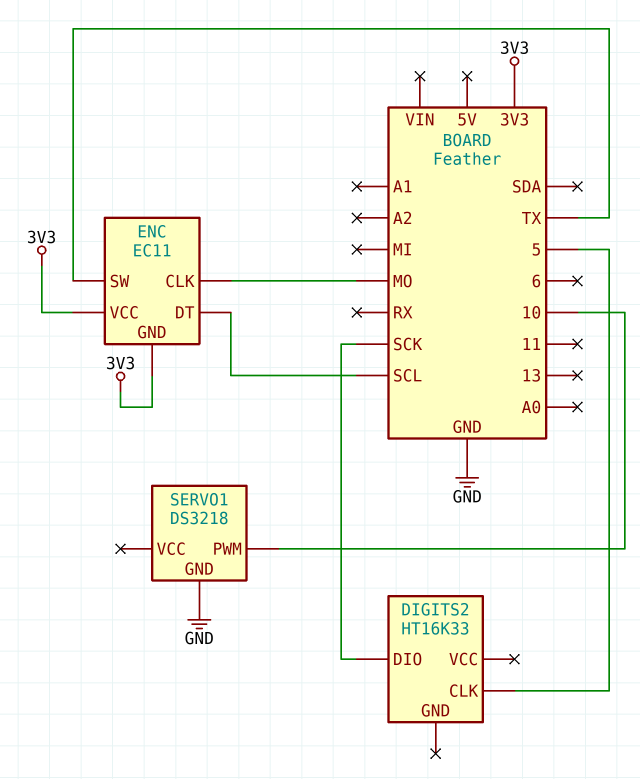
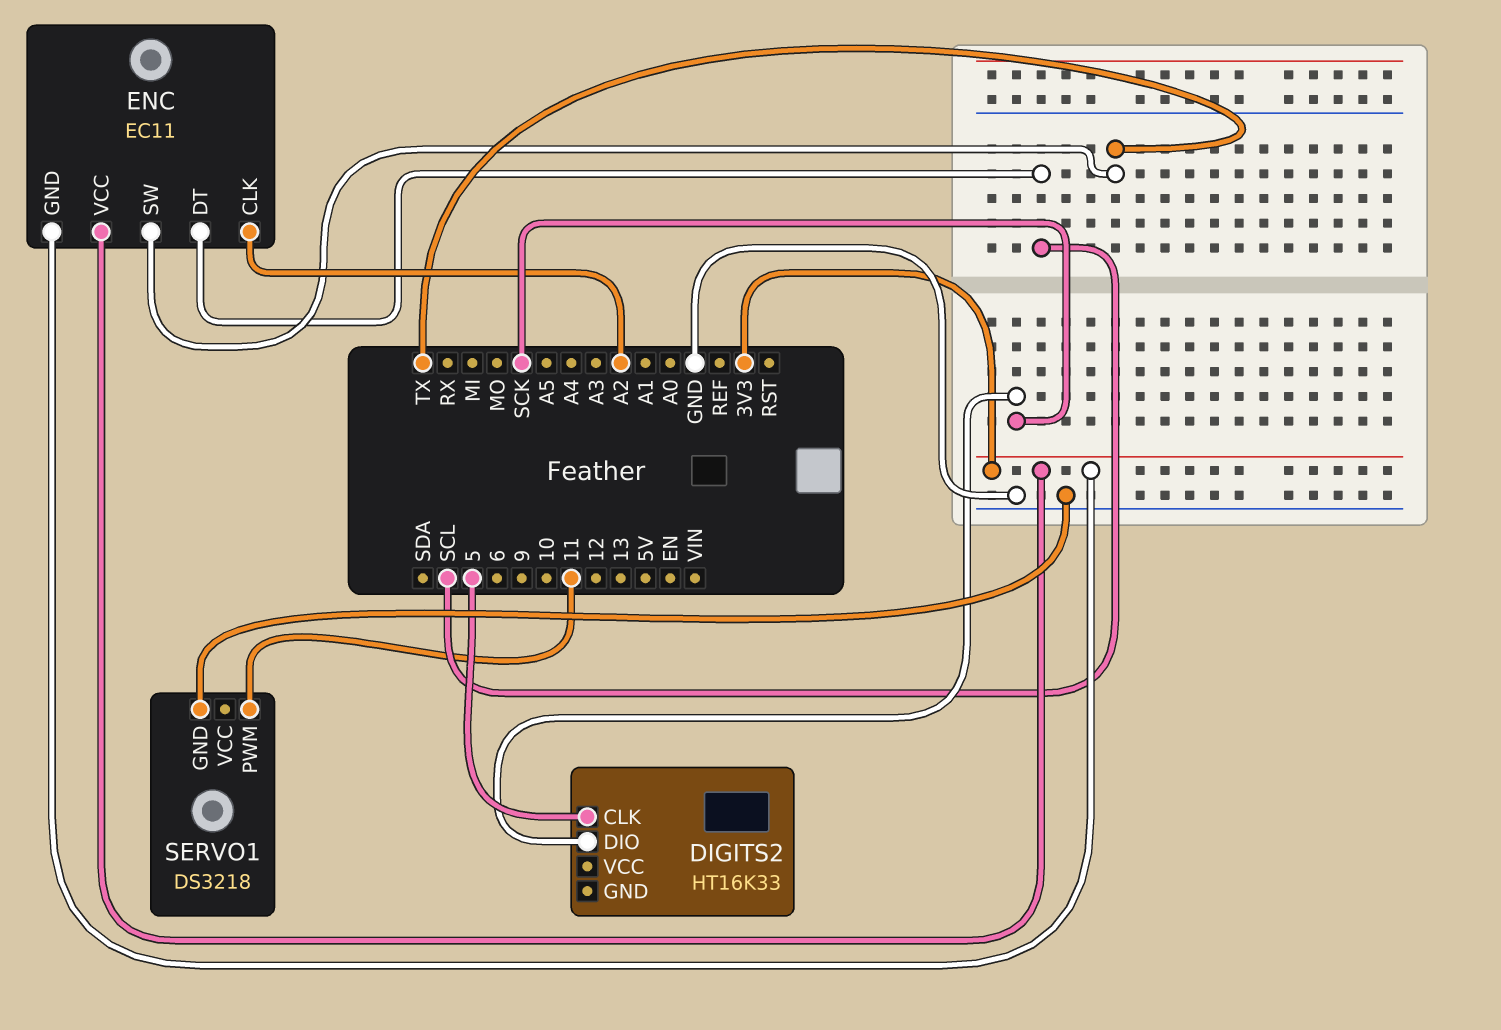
ENC pin CLK: MO -> A2
SERVO1 pin PWM: 10 -> 11

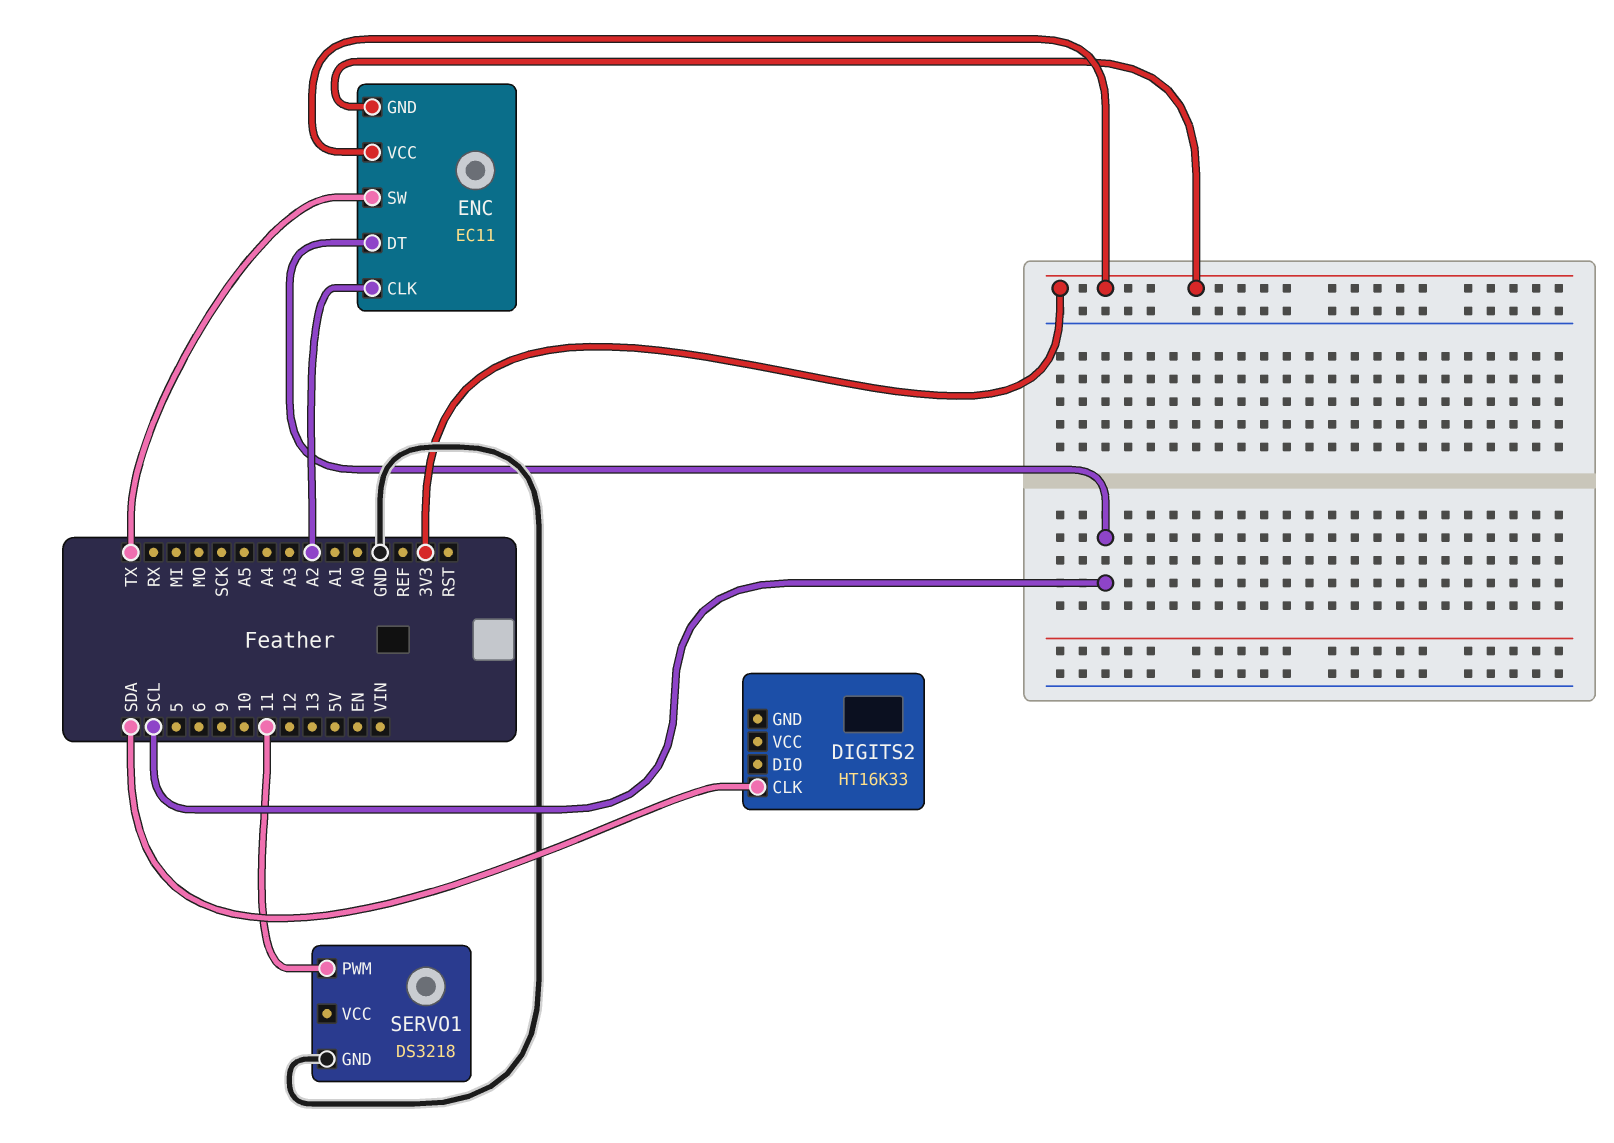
DIGITS2 pin CLK: 5 -> SDA
DIGITS2 pin DIO: SCK -> none

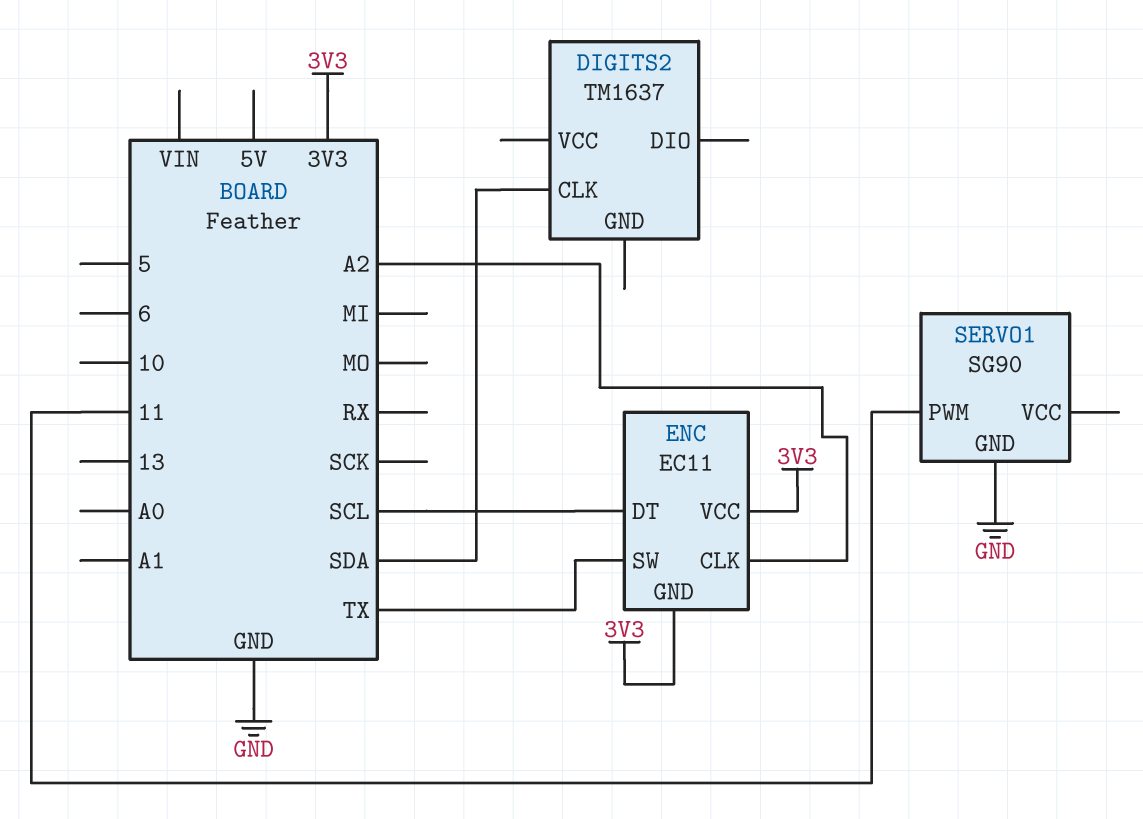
DIGITS2: HT16K33 -> TM1637
SERVO1: DS3218 -> SG90

